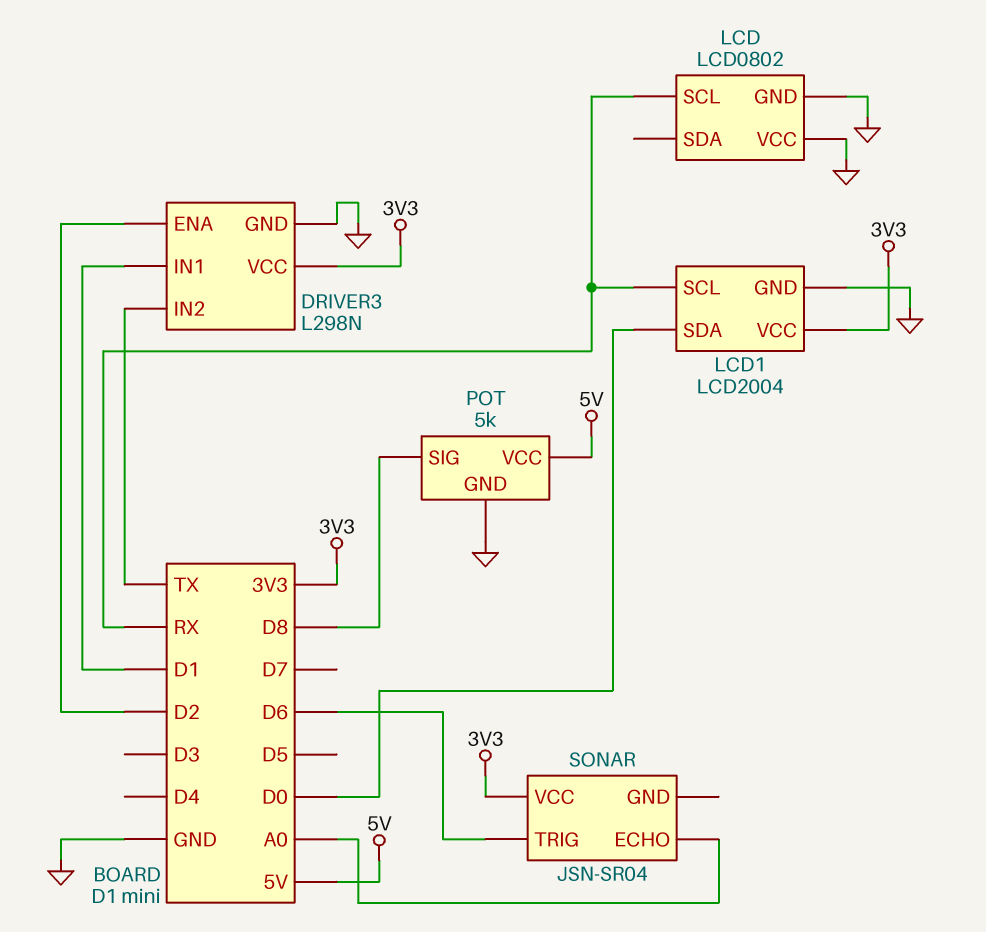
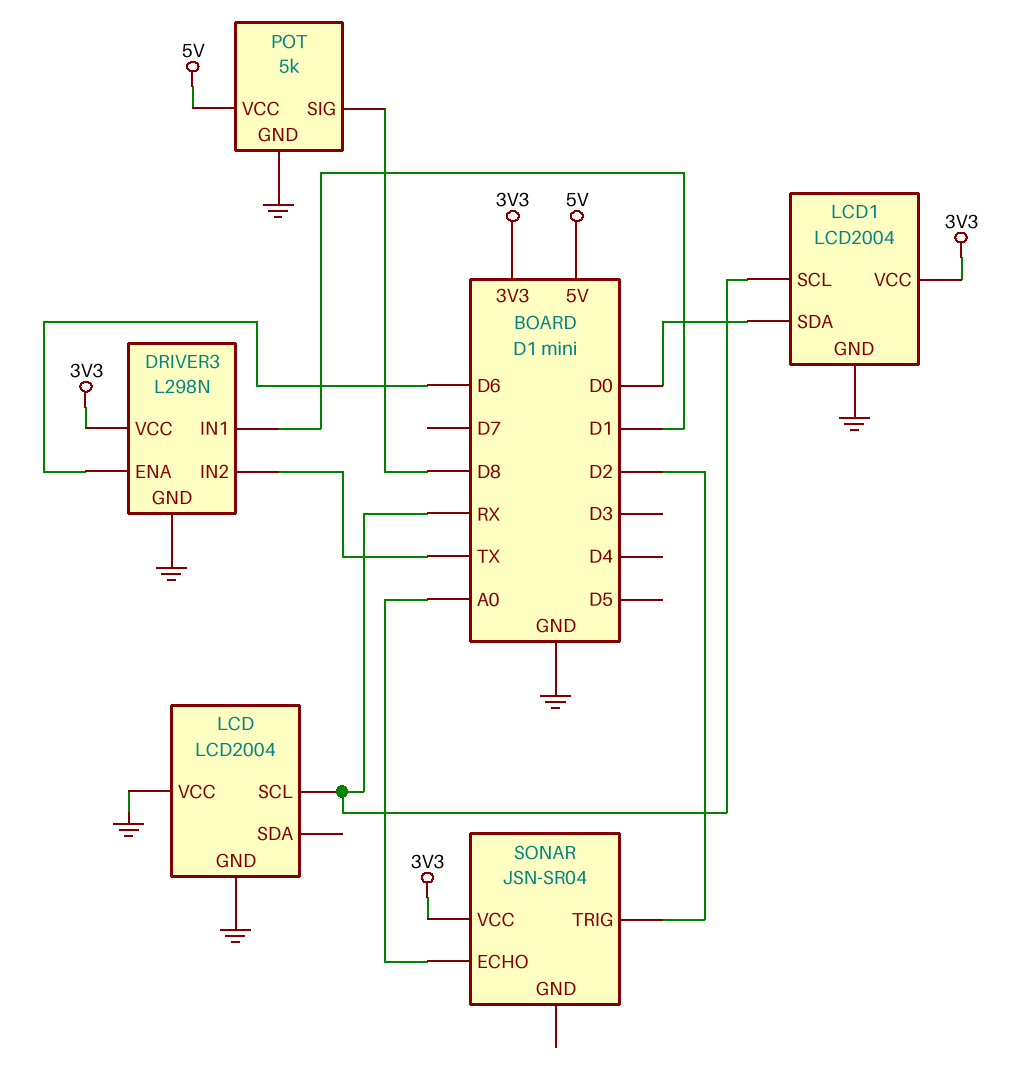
DRIVER3 pin ENA: D2 -> D6
LCD: LCD0802 -> LCD2004
SONAR pin TRIG: D6 -> D2

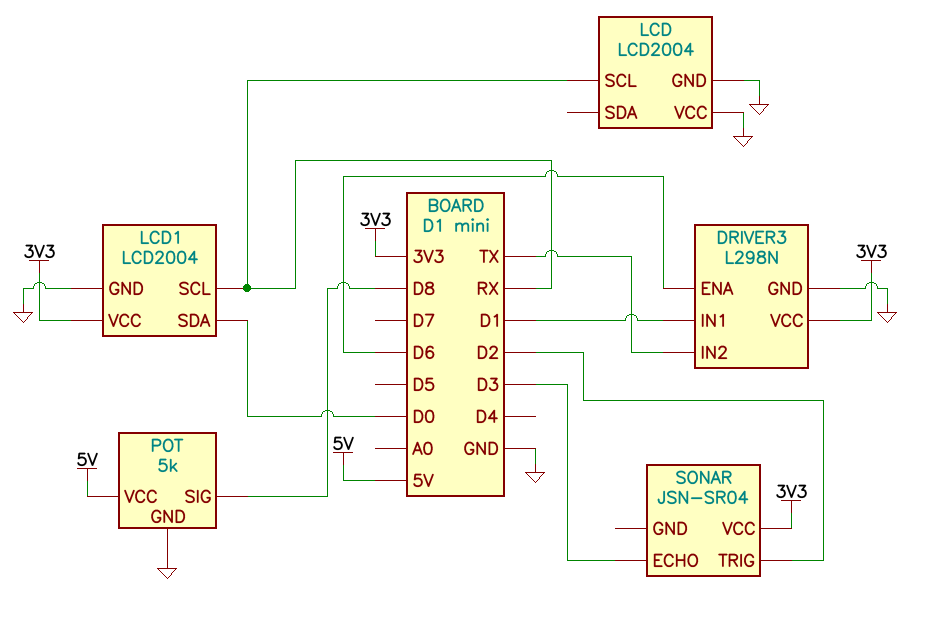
SONAR pin ECHO: A0 -> D3

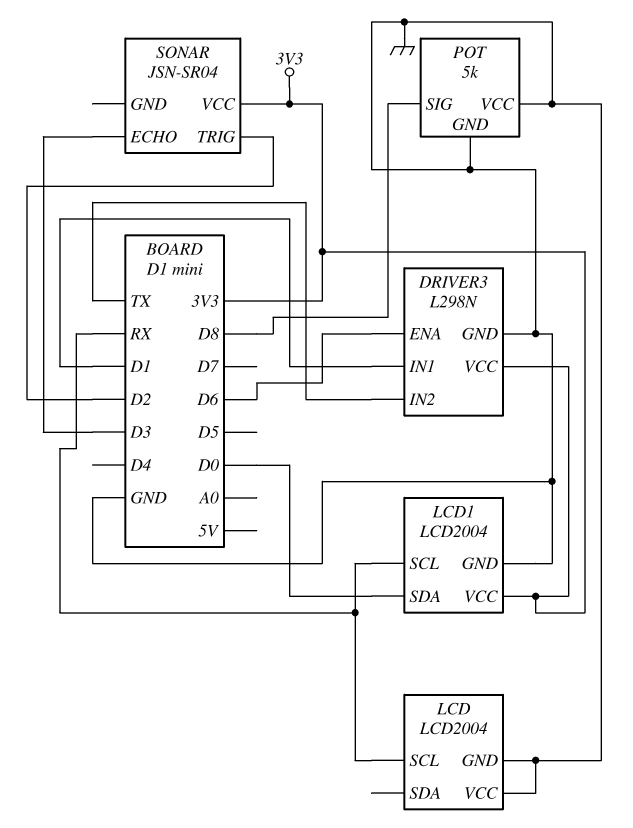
POT pin VCC: 5V -> GND

